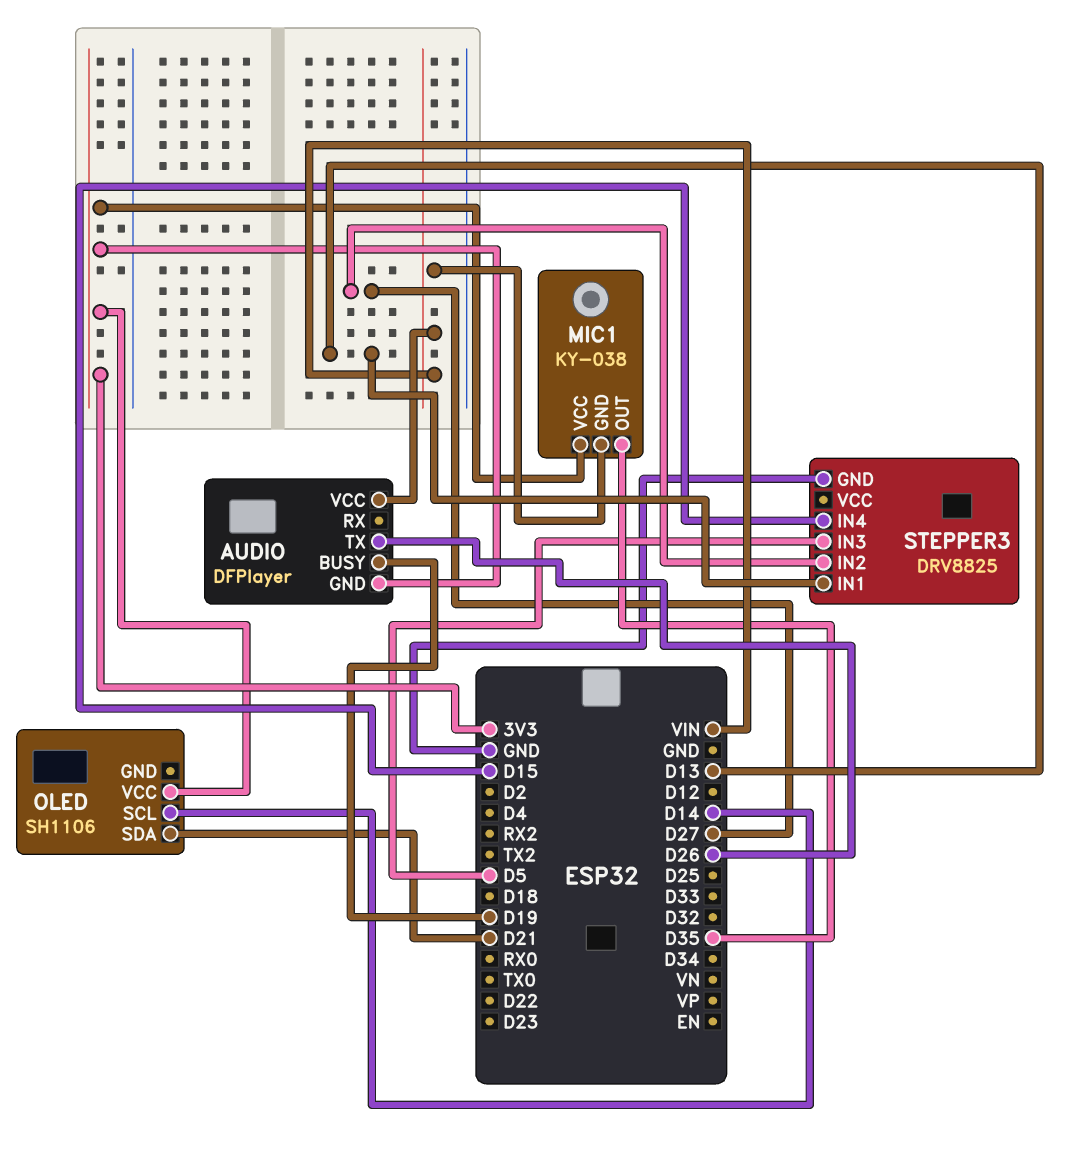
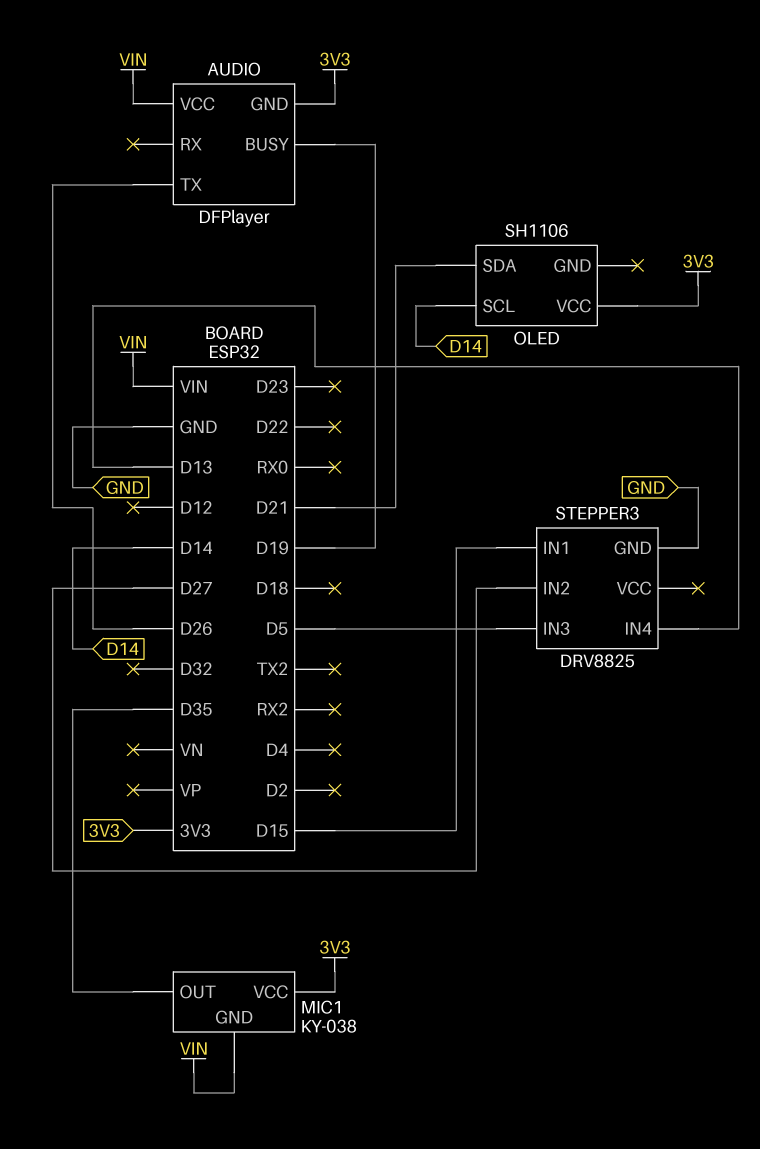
STEPPER3 pin IN1: D13 -> D15
STEPPER3 pin IN4: D15 -> D13

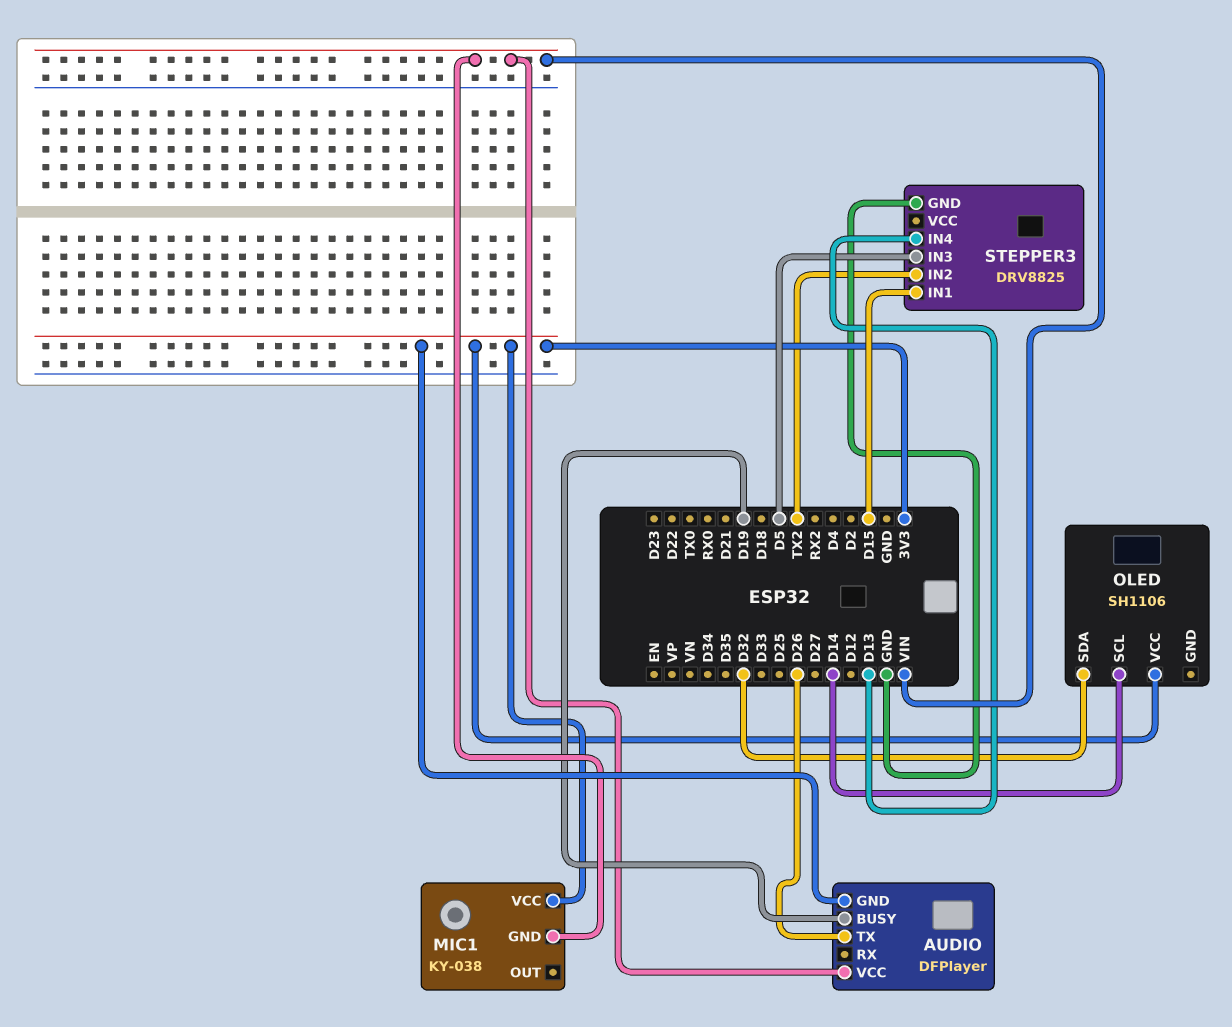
MIC1 pin OUT: D35 -> none
OLED pin SDA: D21 -> D32
STEPPER3 pin IN2: D27 -> TX2

